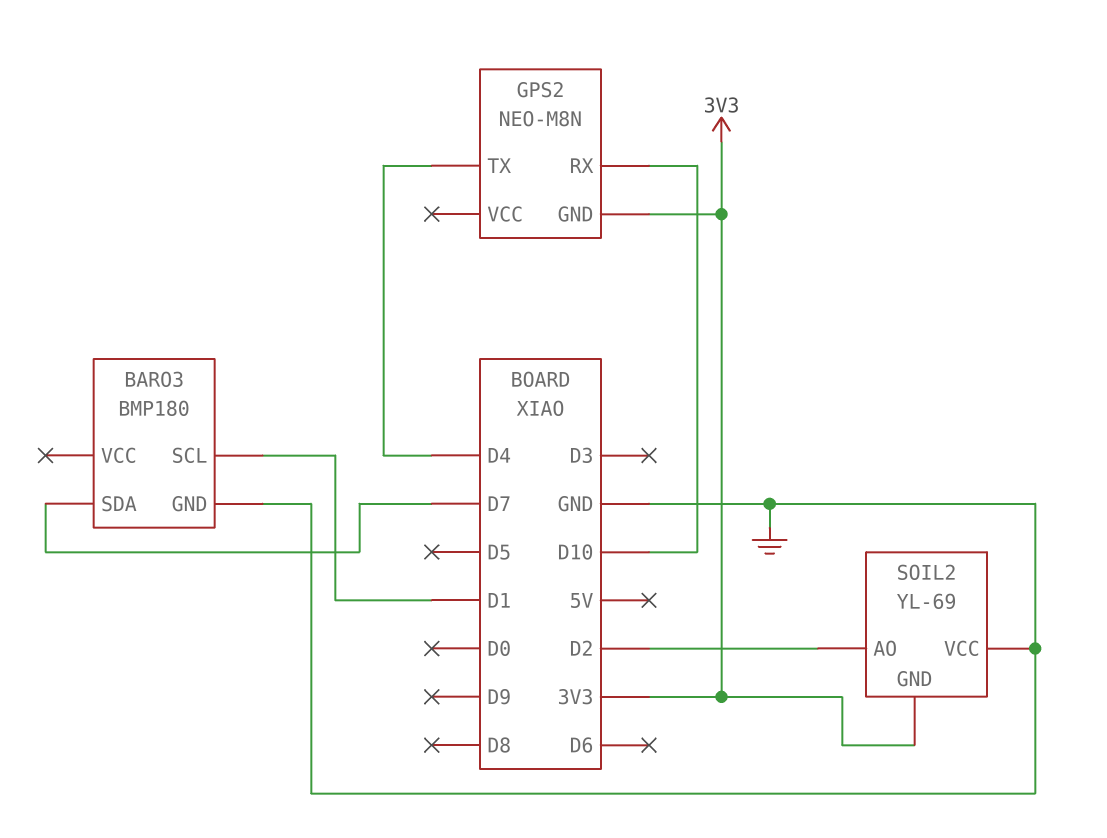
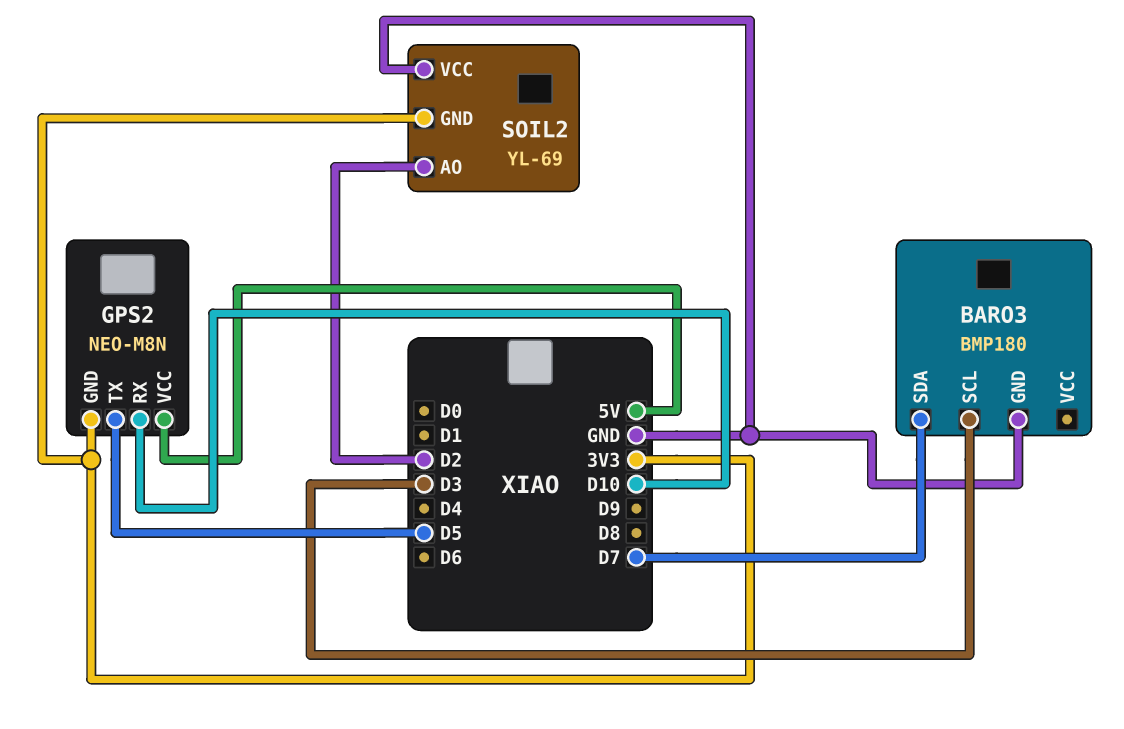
BARO3 pin SCL: D1 -> D3
GPS2 pin TX: D4 -> D5
GPS2 pin VCC: none -> 5V

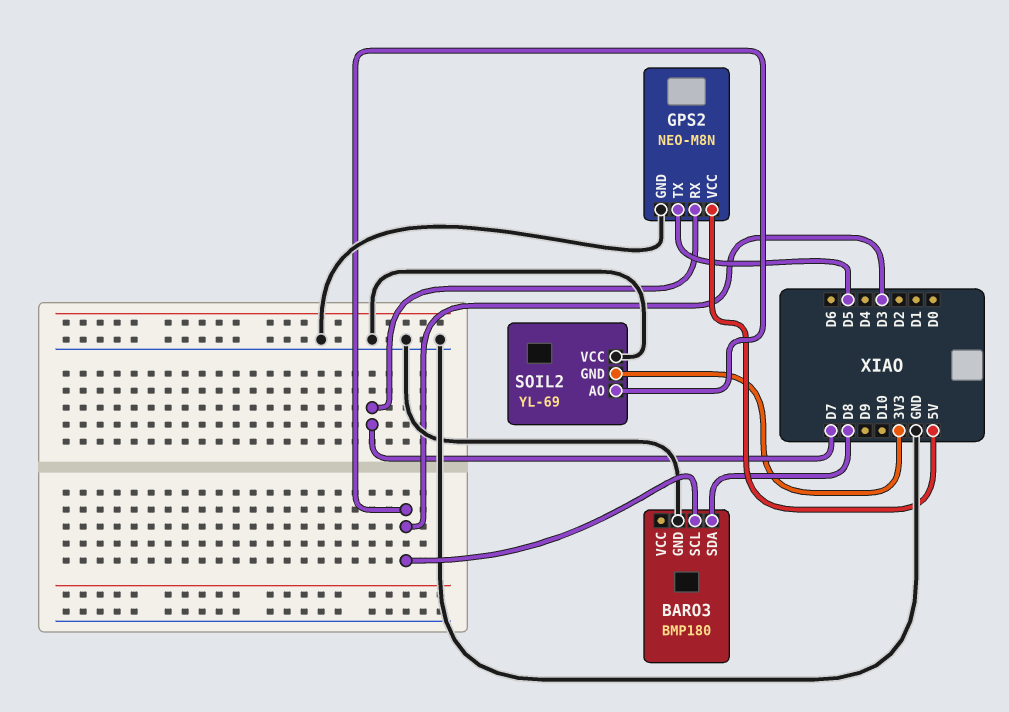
BARO3 pin SDA: D7 -> D8
GPS2 pin GND: 3V3 -> GND
GPS2 pin RX: D10 -> D7
SOIL2 pin AO: D2 -> D3

